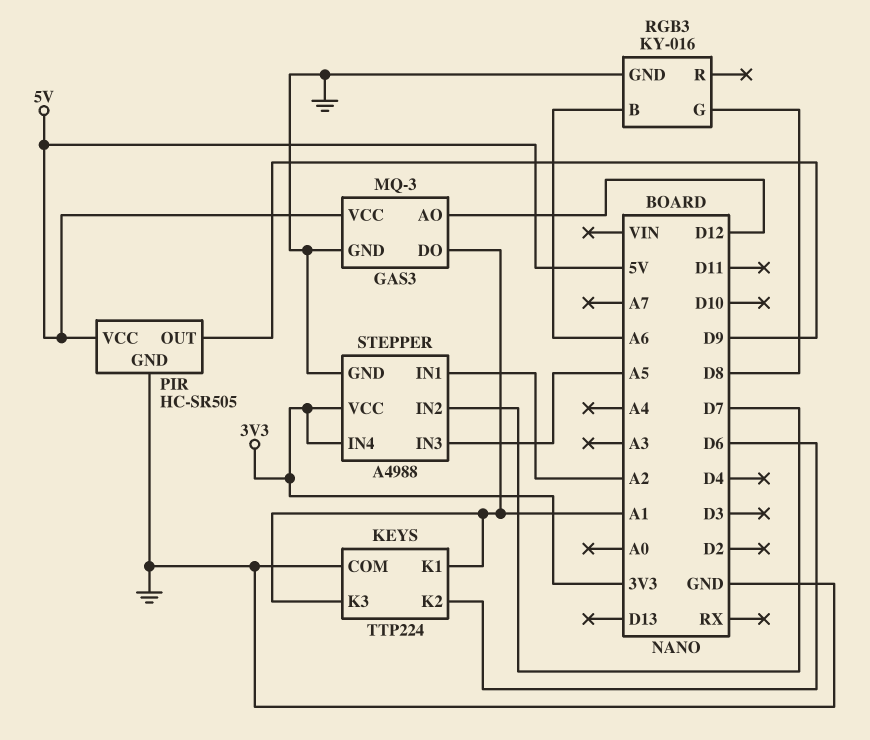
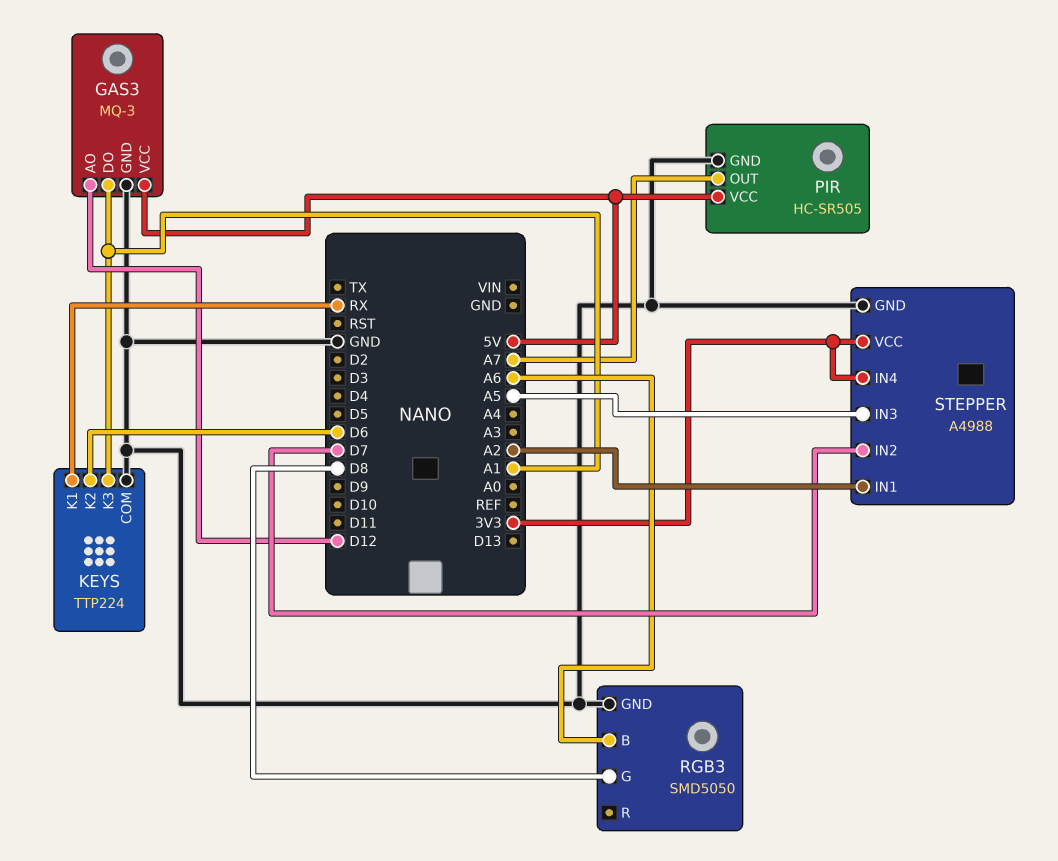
KEYS pin K1: A1 -> RX
PIR pin OUT: D9 -> A7
RGB3: KY-016 -> SMD5050

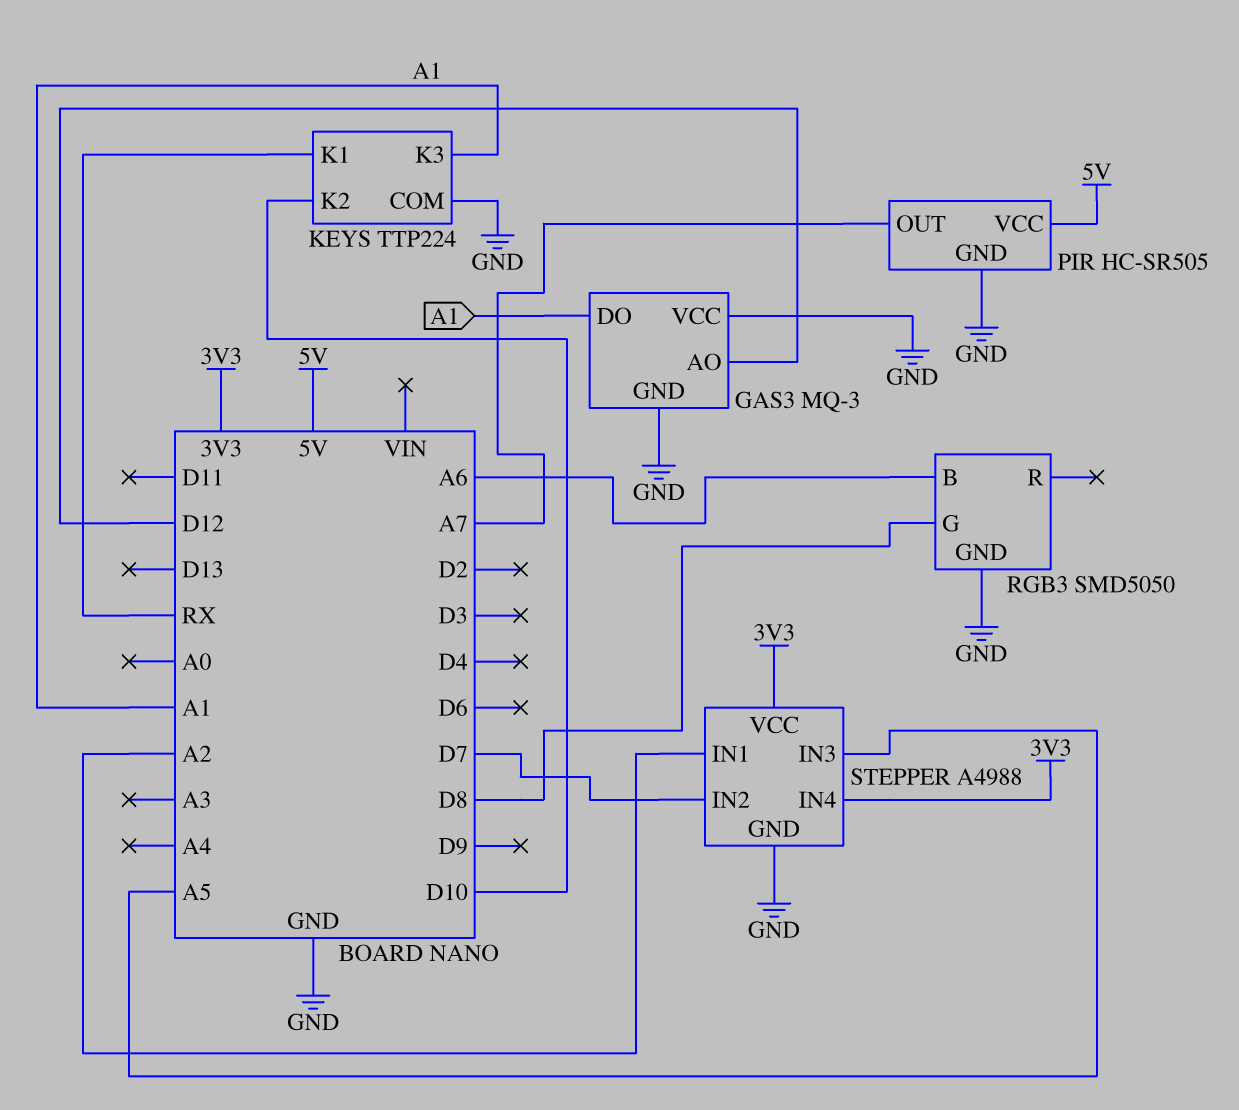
GAS3 pin VCC: 5V -> GND
KEYS pin K2: D6 -> D10

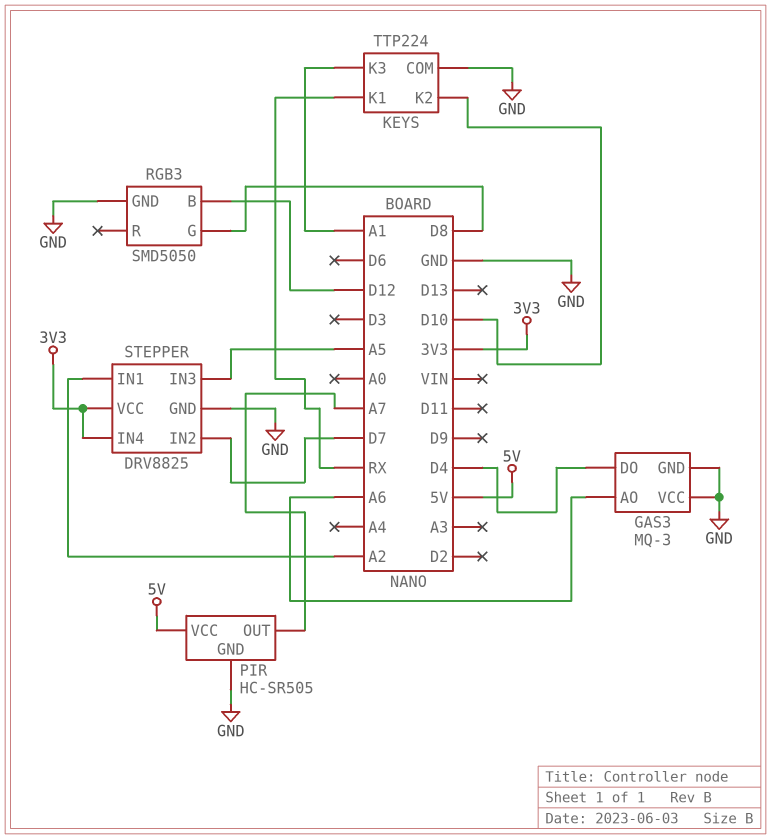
GAS3 pin AO: D12 -> A6
GAS3 pin DO: A1 -> D4
RGB3 pin B: A6 -> D12
STEPPER: A4988 -> DRV8825

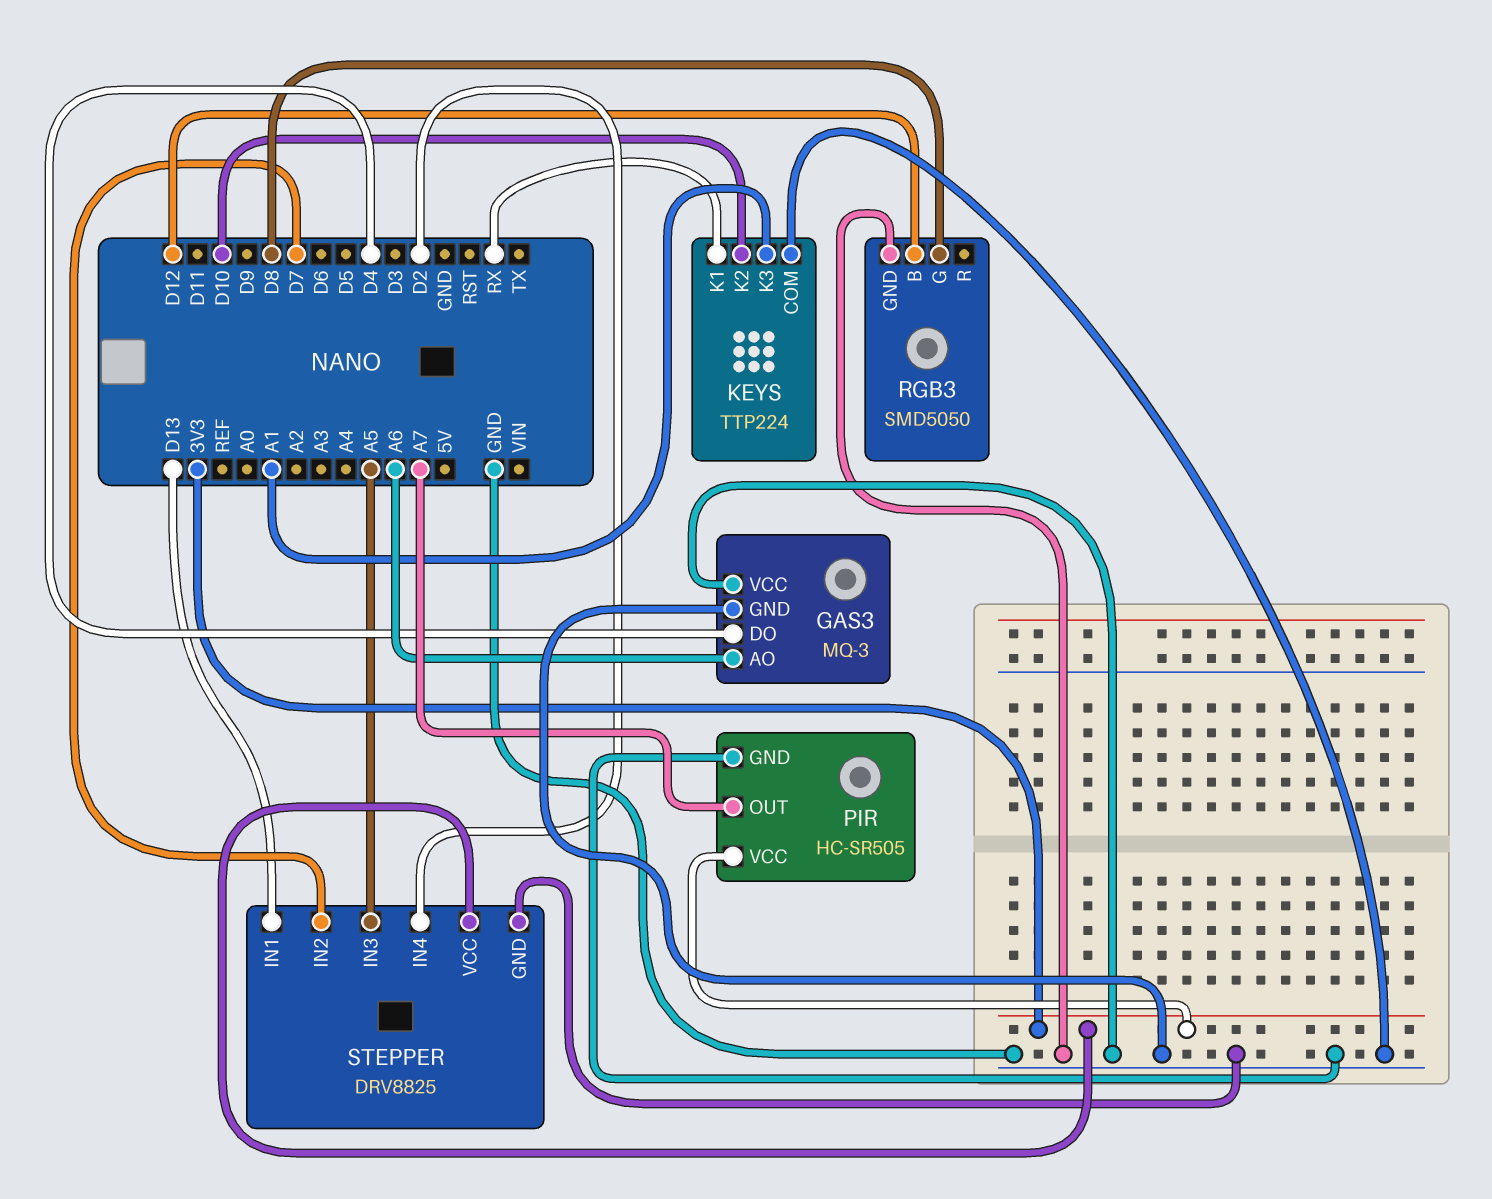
PIR pin VCC: 5V -> 3V3
STEPPER pin IN1: A2 -> D13
STEPPER pin IN4: 3V3 -> D2

